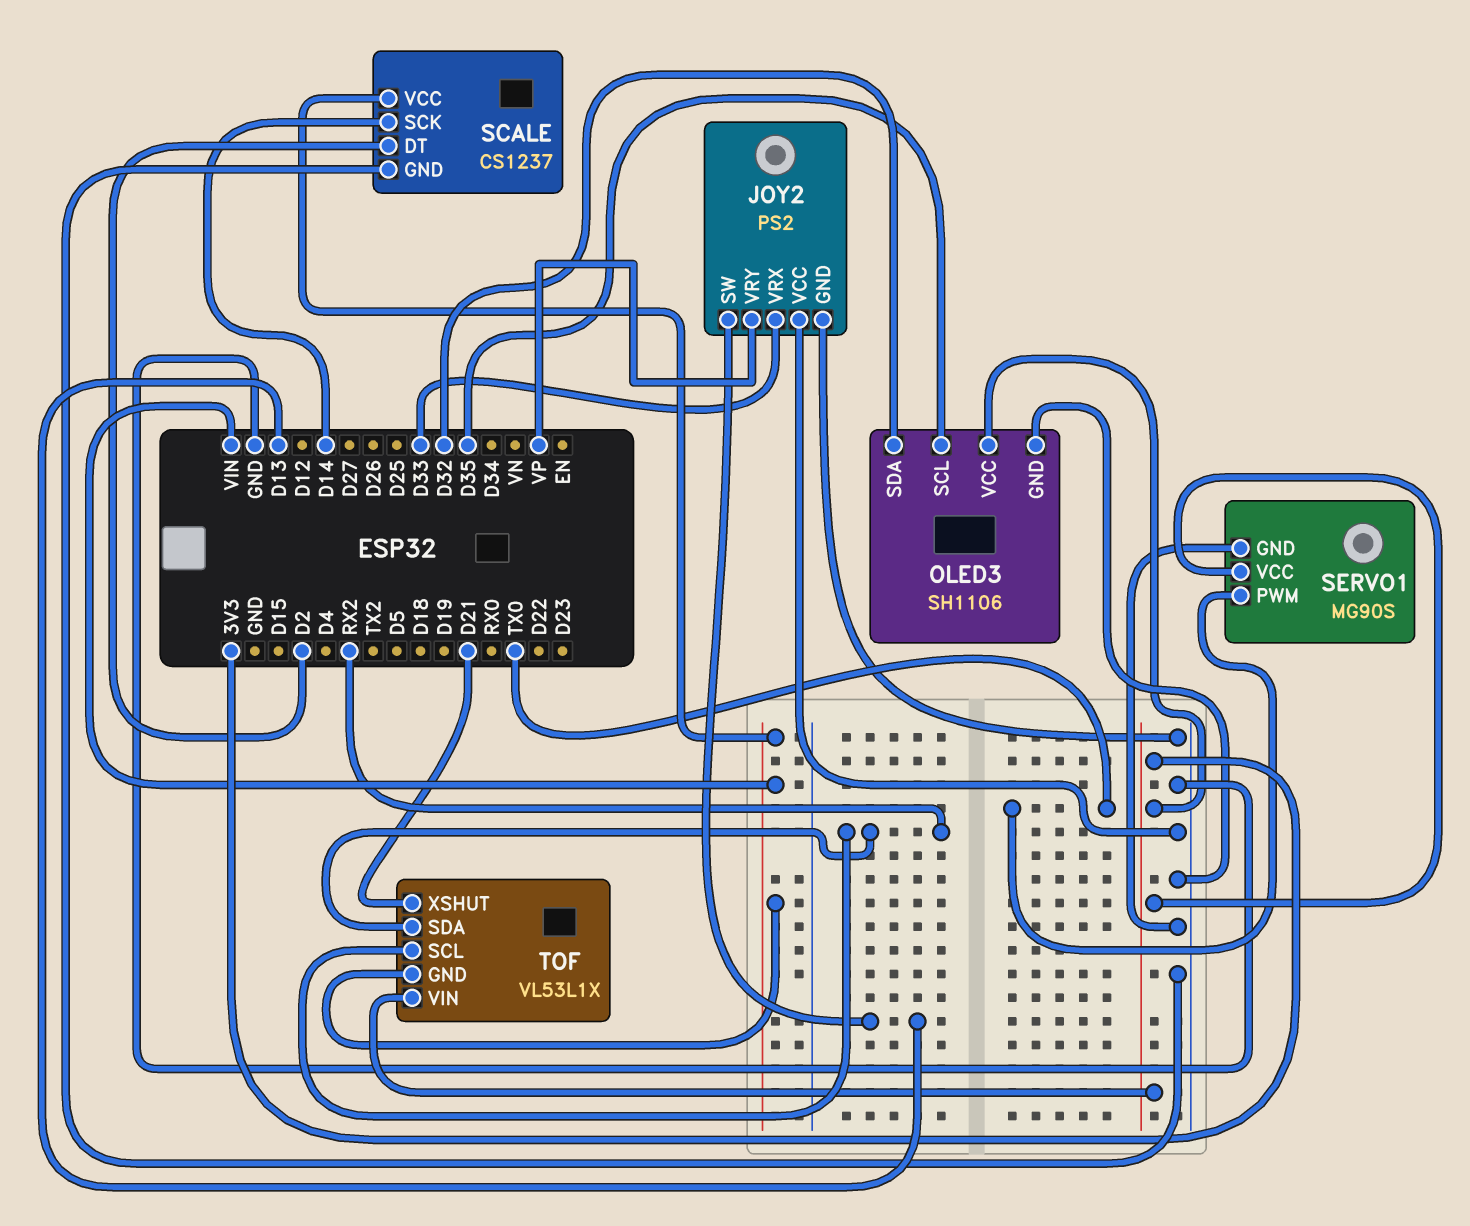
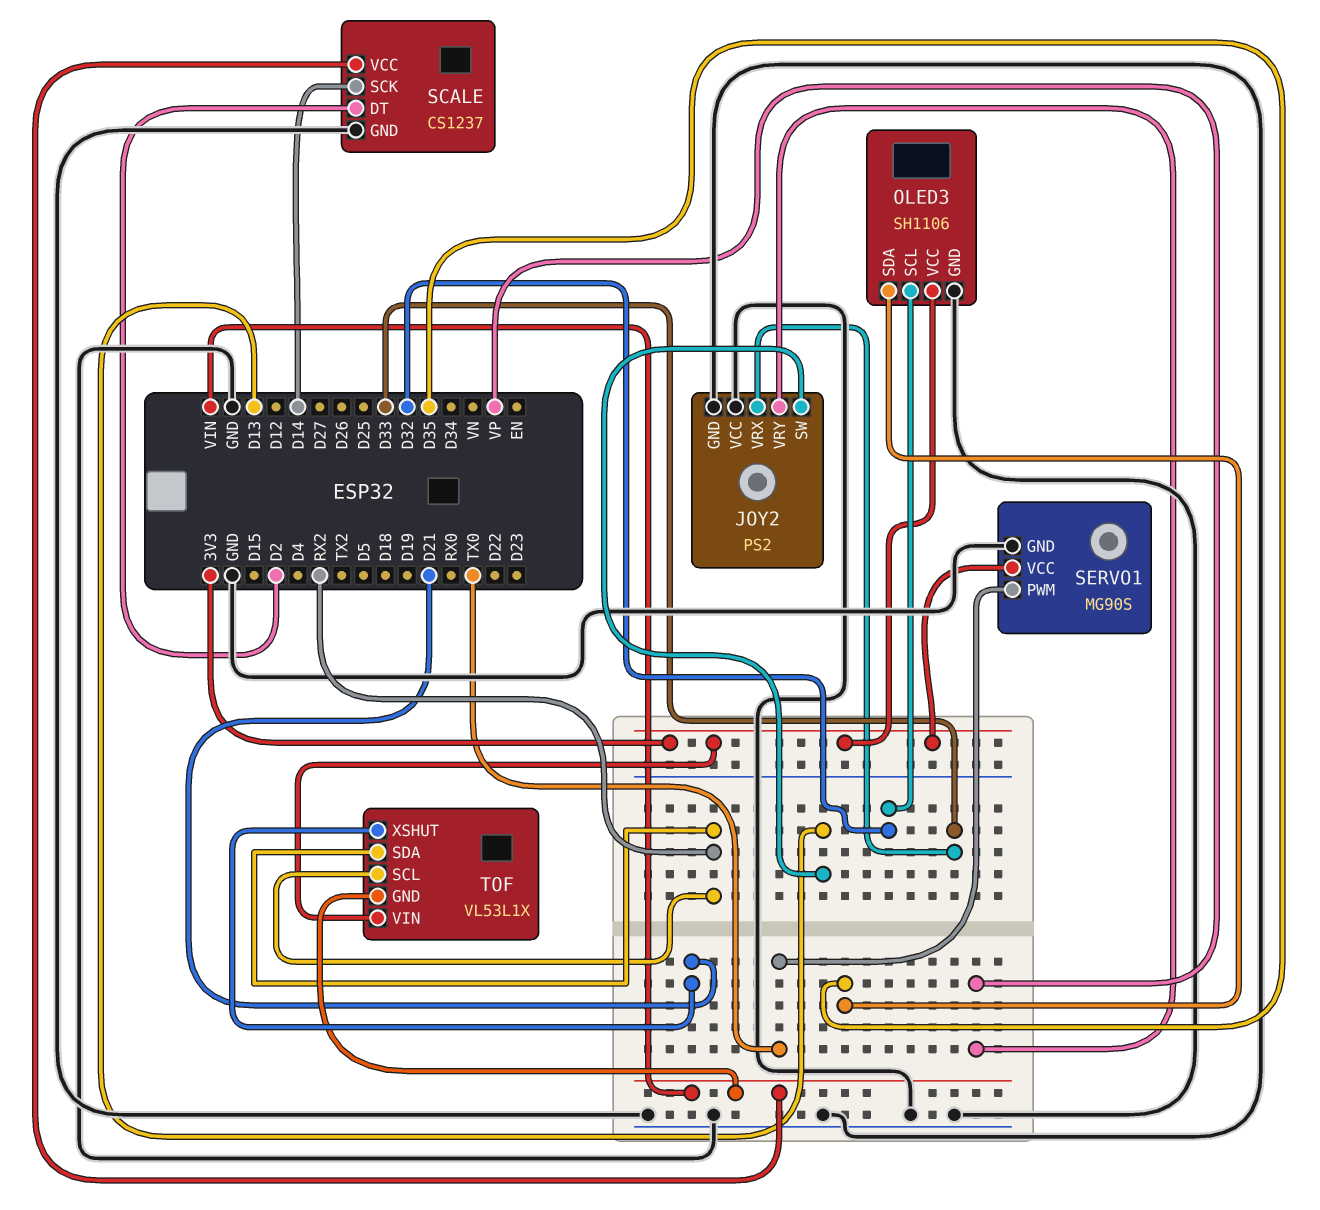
OLED3 pin SCL: D35 -> D32
OLED3 pin SDA: D32 -> D35

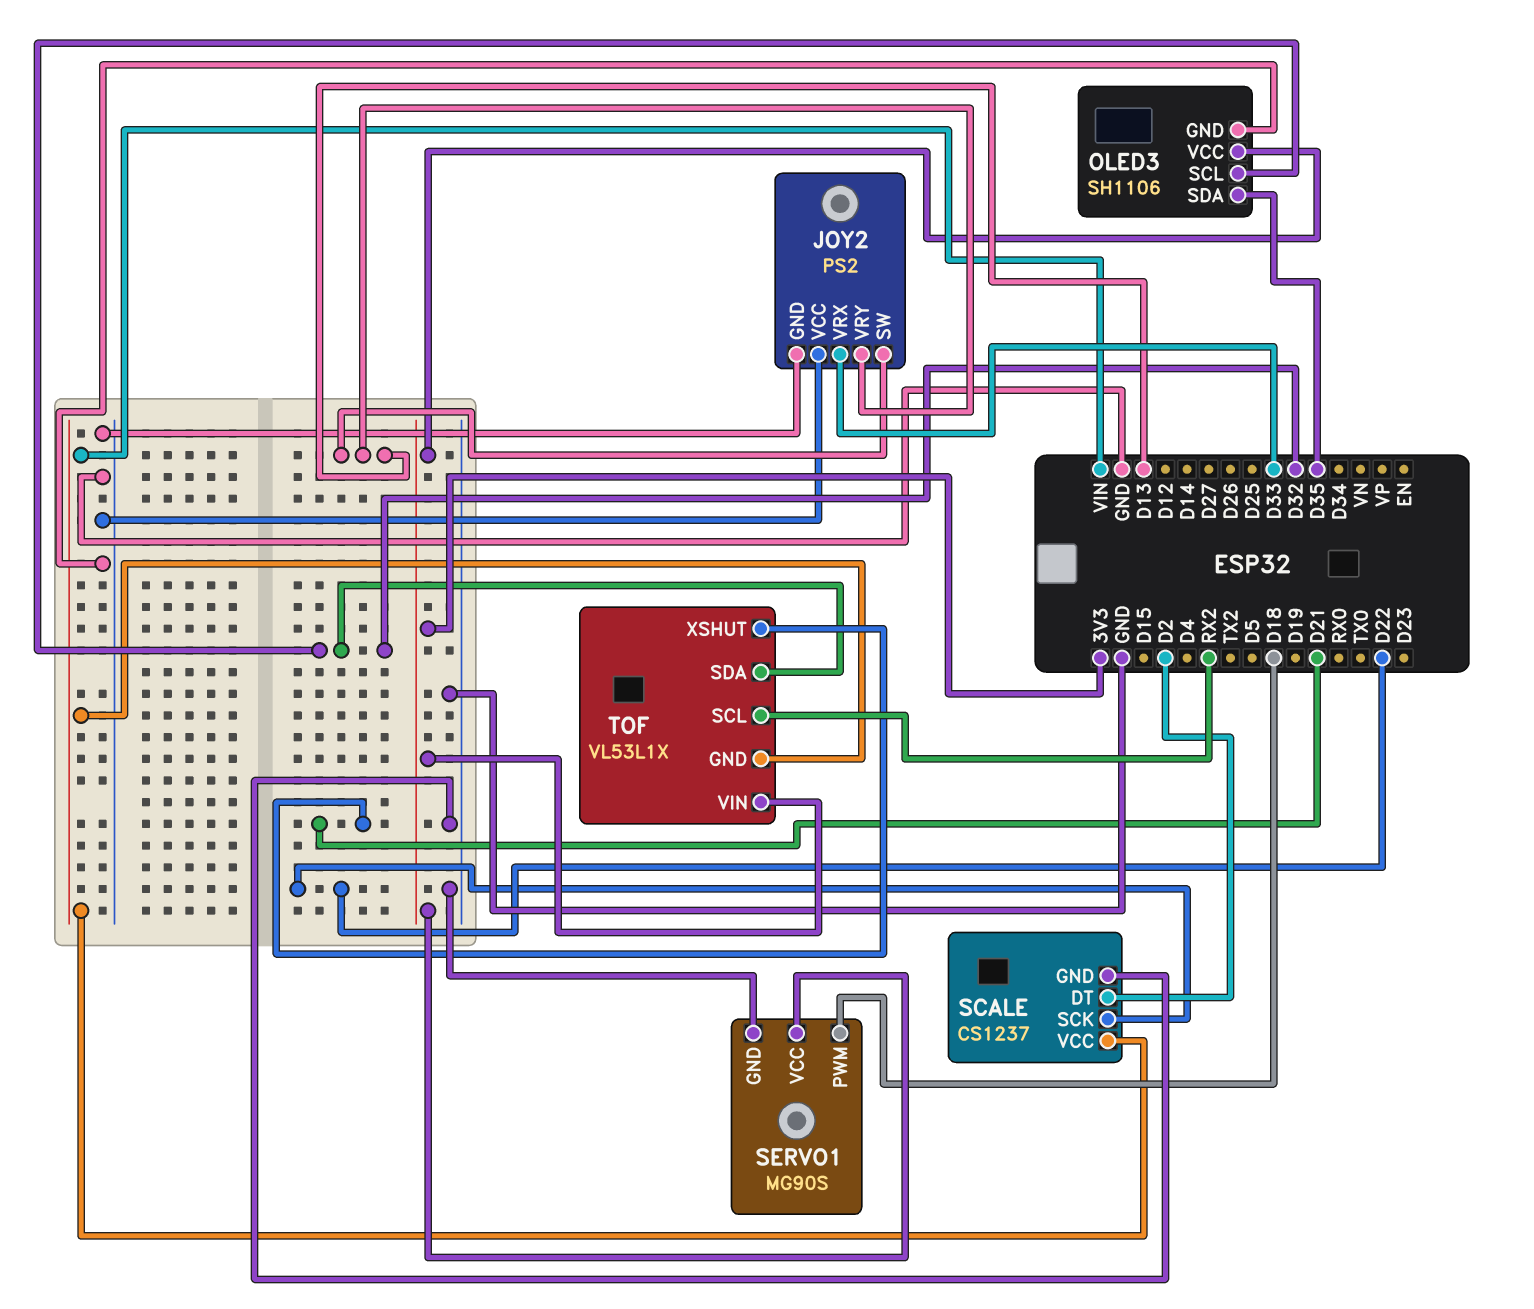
JOY2 pin VRY: VP -> D13
SCALE pin SCK: D14 -> D22
SERVO1 pin PWM: TX0 -> D18
TOF pin SDA: RX2 -> D32

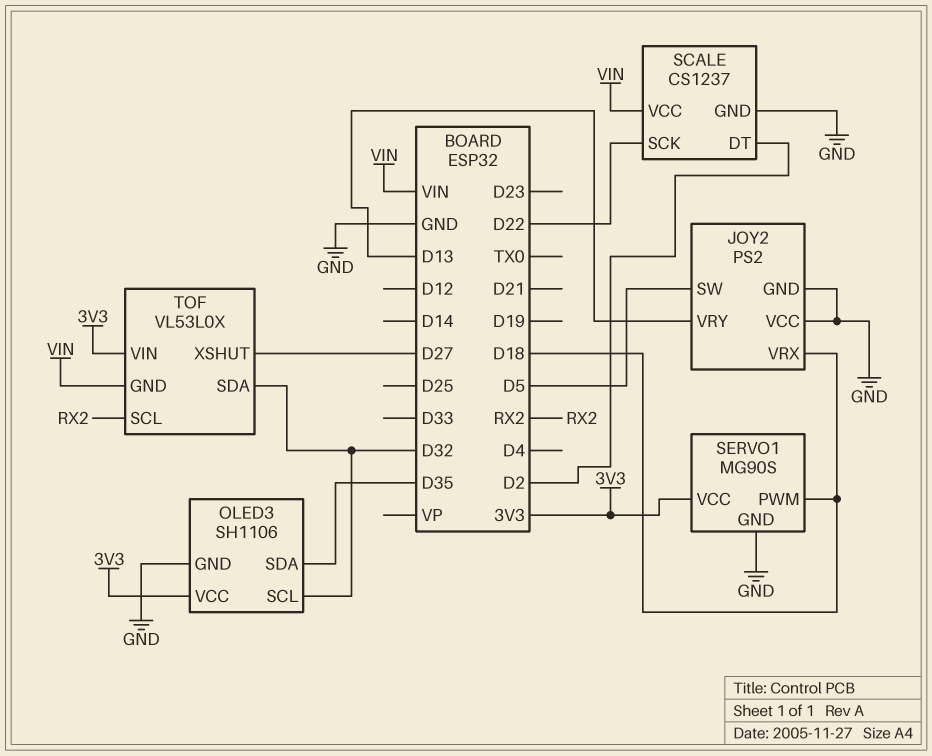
JOY2 pin SW: D13 -> D5
JOY2 pin VRX: D33 -> D18
TOF: VL53L1X -> VL53L0X
TOF pin XSHUT: D21 -> D27

